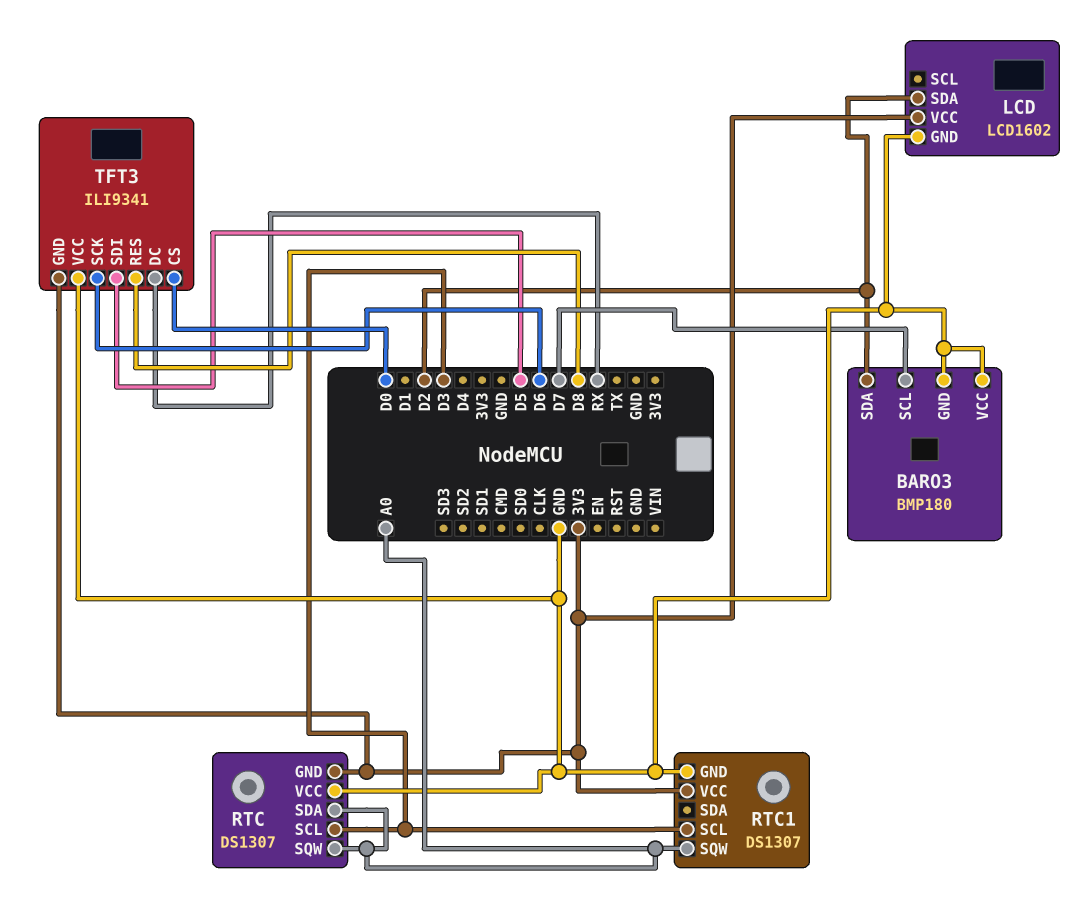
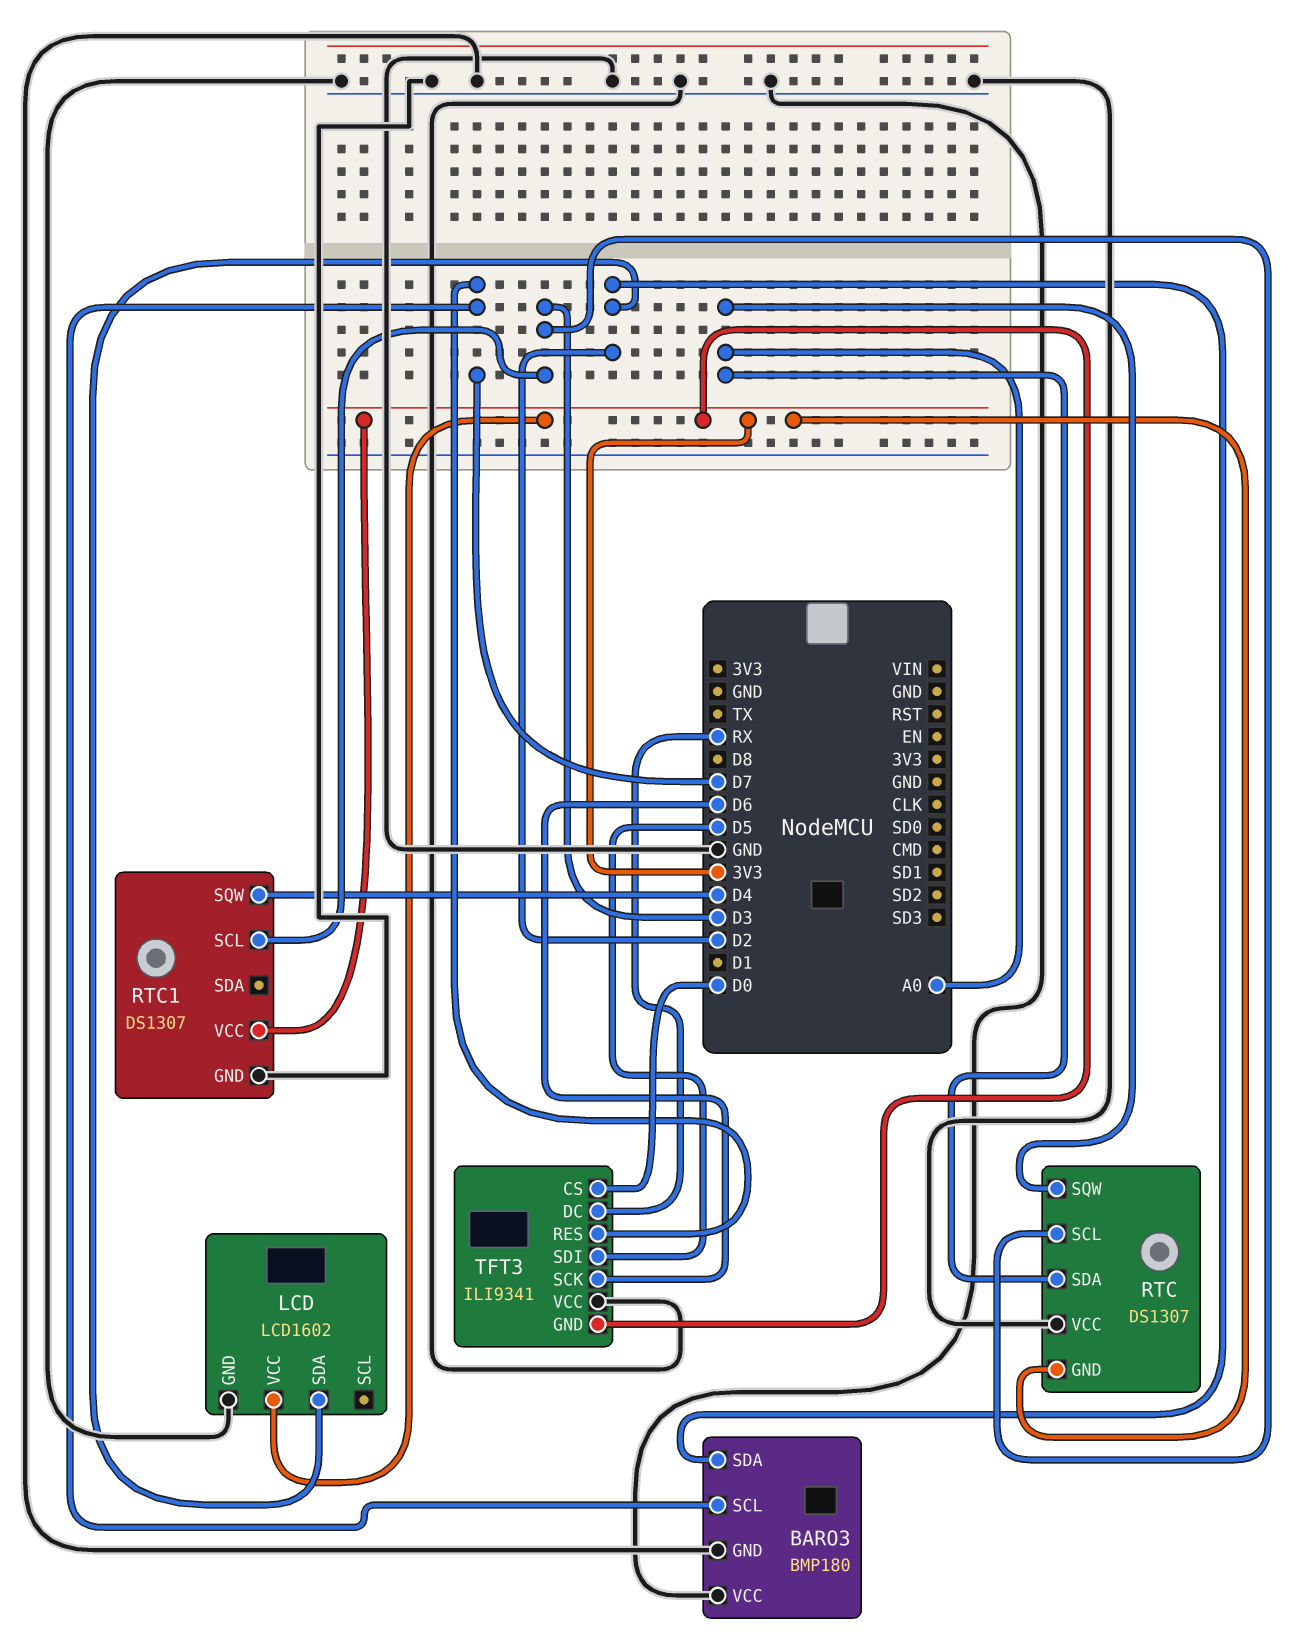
RTC1 pin SQW: A0 -> D4
TFT3 pin RES: D8 -> D7

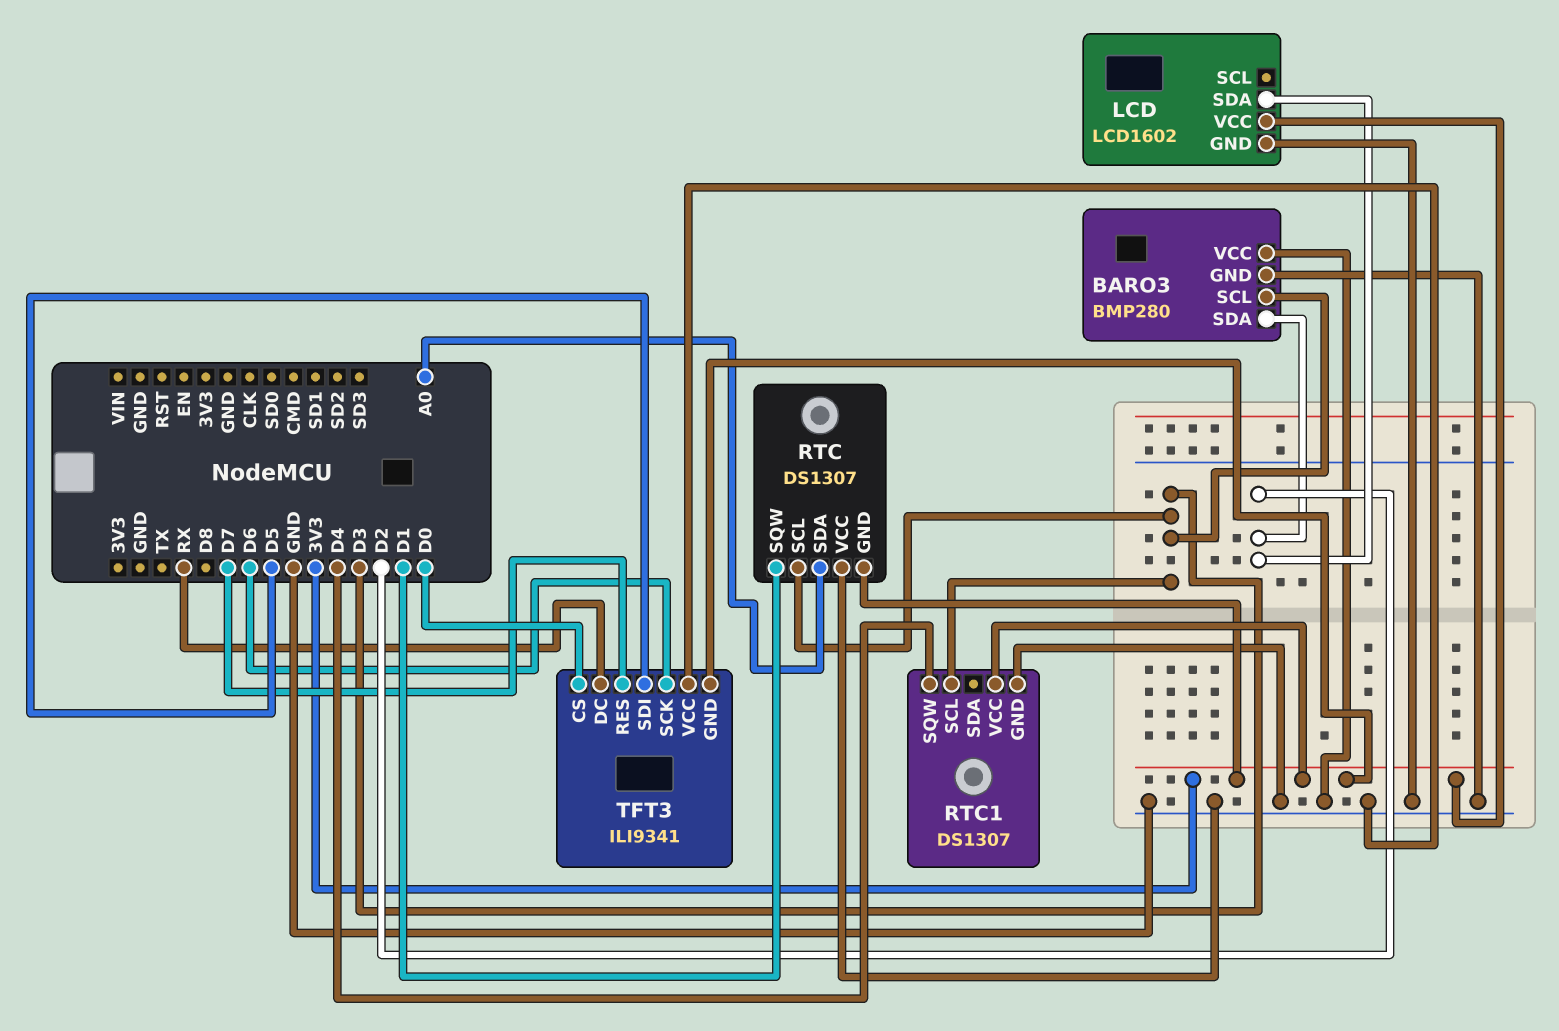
BARO3: BMP180 -> BMP280
BARO3 pin SCL: D7 -> D3
RTC pin SQW: A0 -> D1

